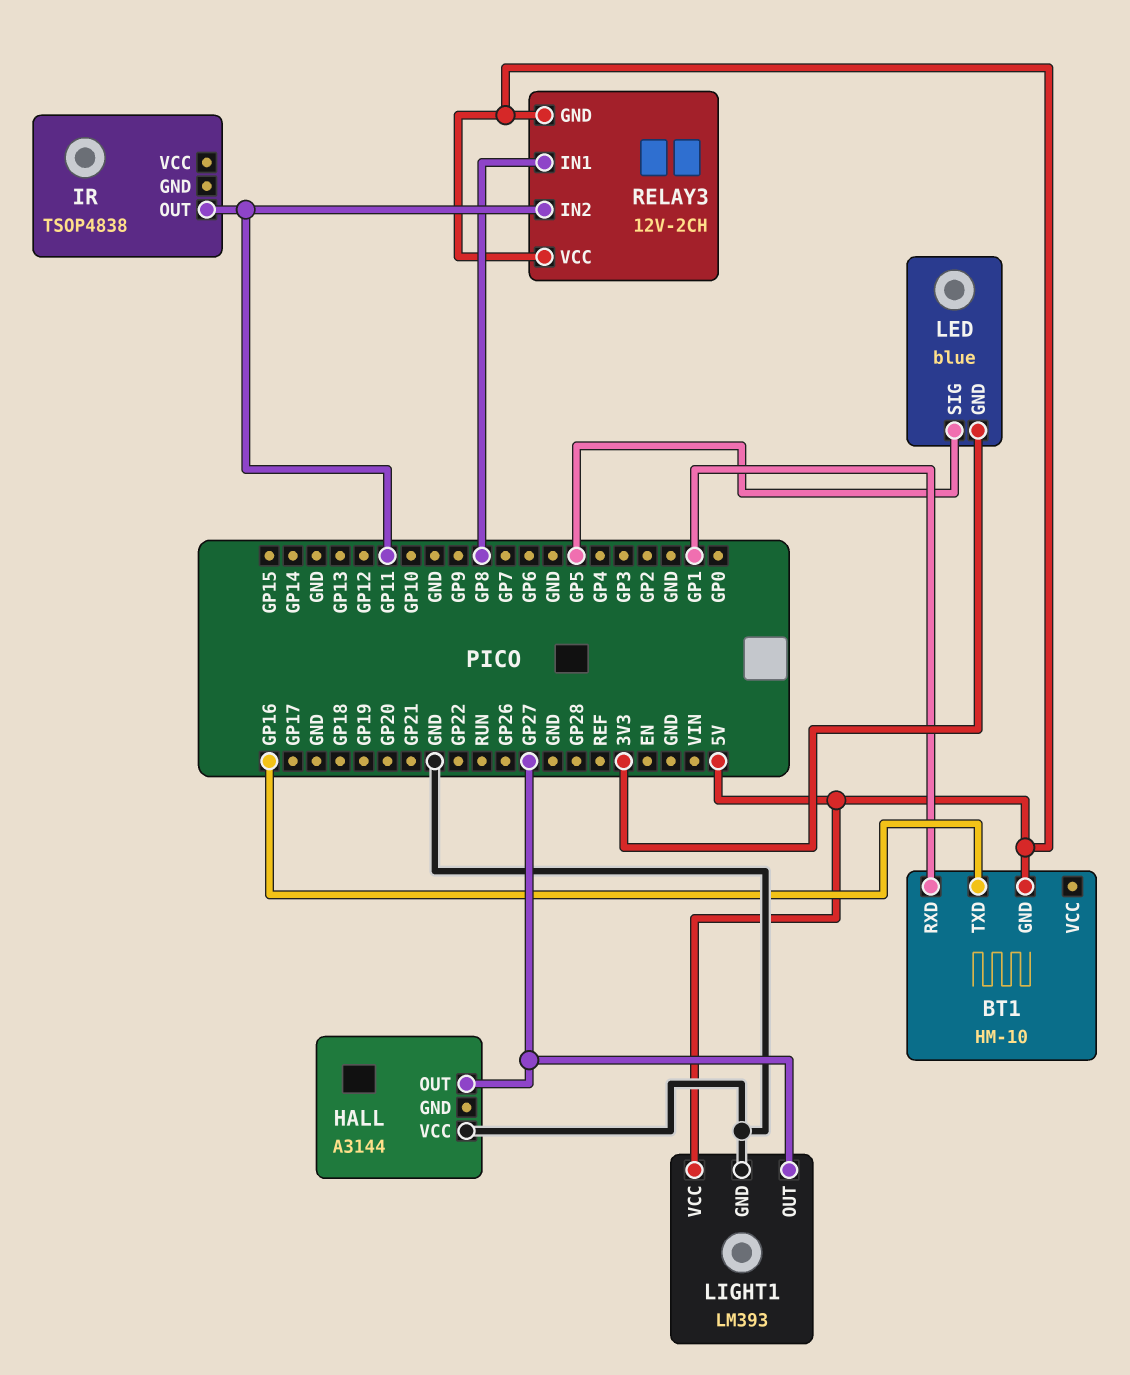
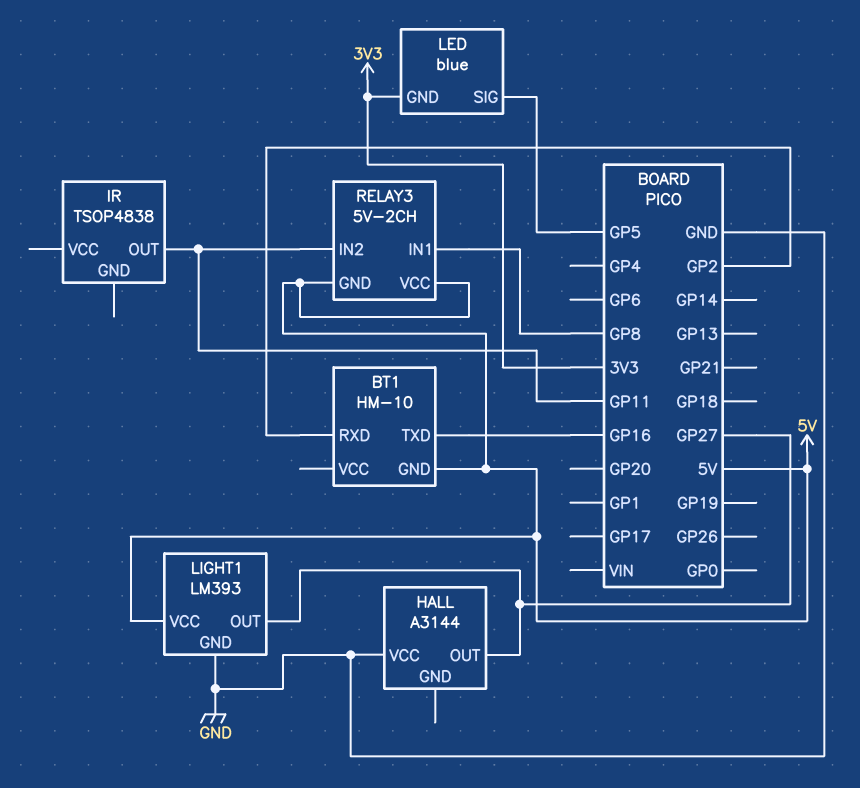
BT1 pin RXD: GP1 -> GP2
RELAY3: 12V-2CH -> 5V-2CH

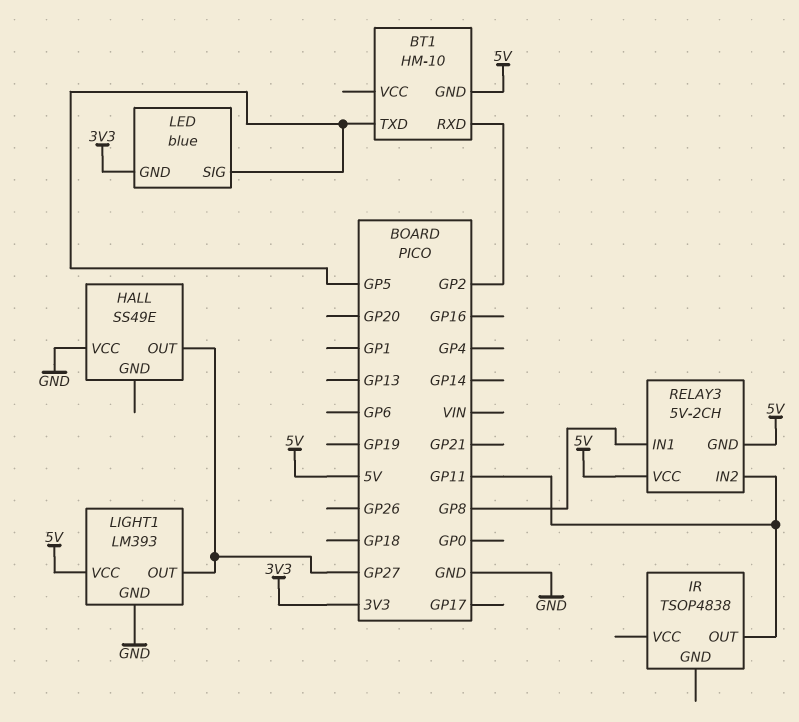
BT1 pin TXD: GP16 -> GP5
HALL: A3144 -> SS49E

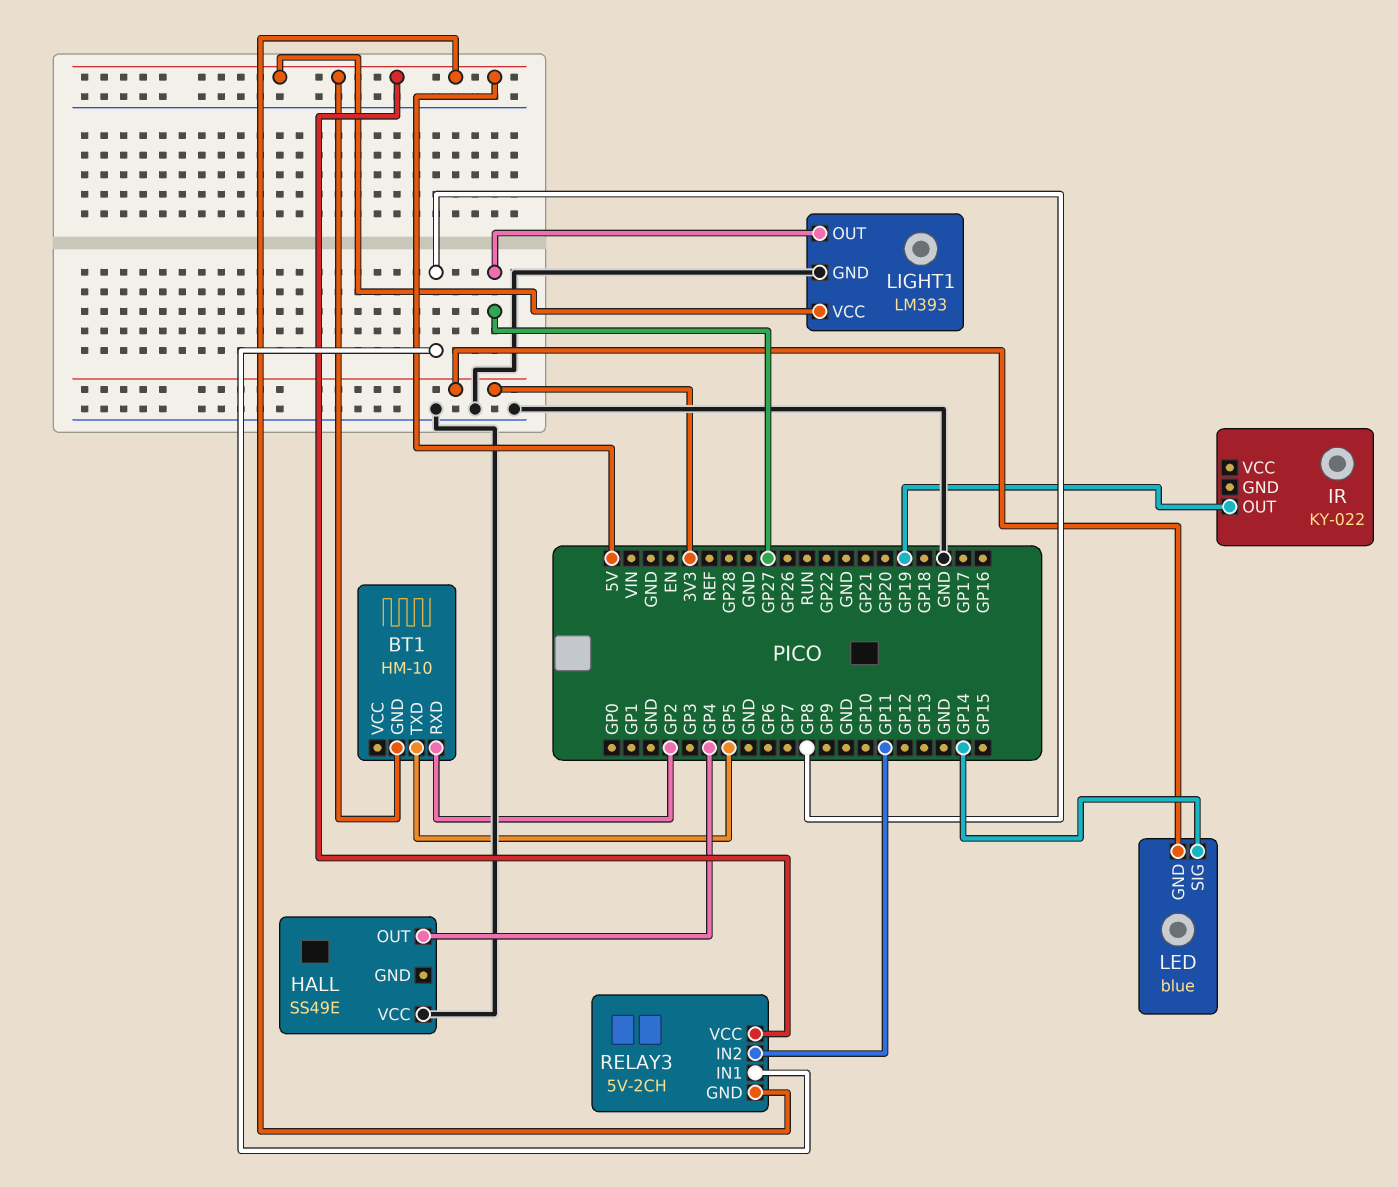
HALL pin OUT: GP27 -> GP4
IR: TSOP4838 -> KY-022
IR pin OUT: GP11 -> GP19
LED pin SIG: GP5 -> GP14

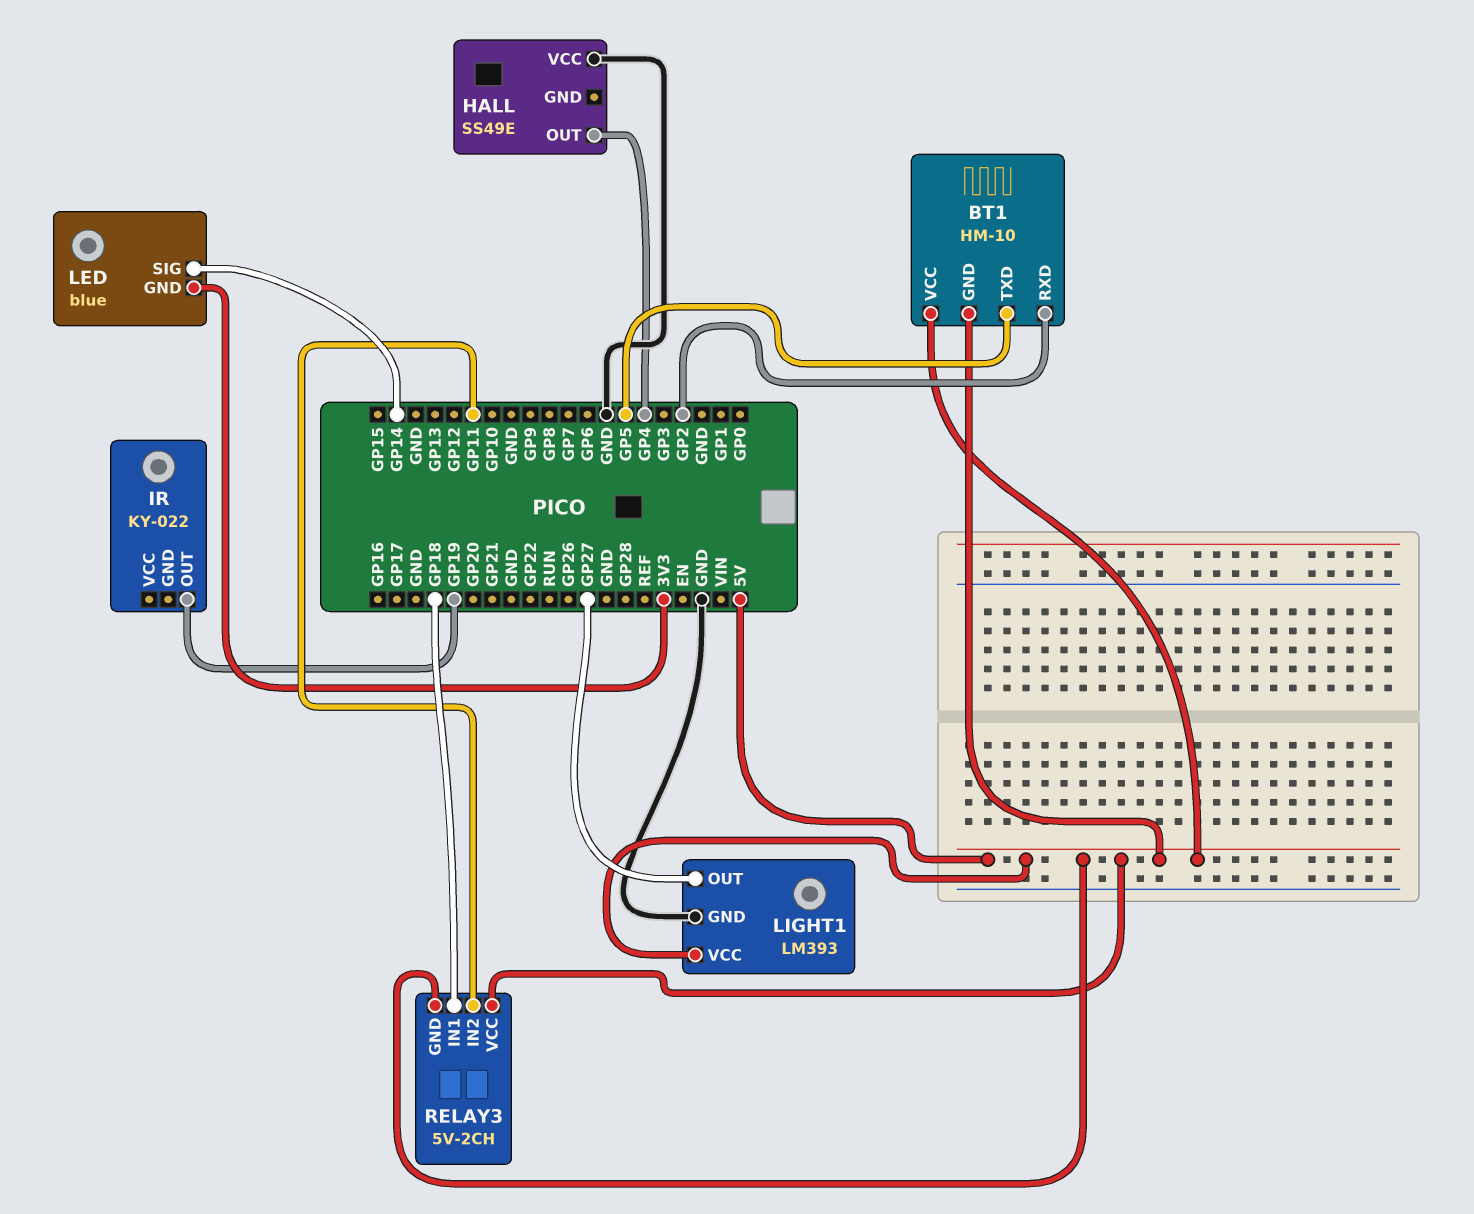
BT1 pin VCC: none -> 5V
RELAY3 pin IN1: GP8 -> GP18

